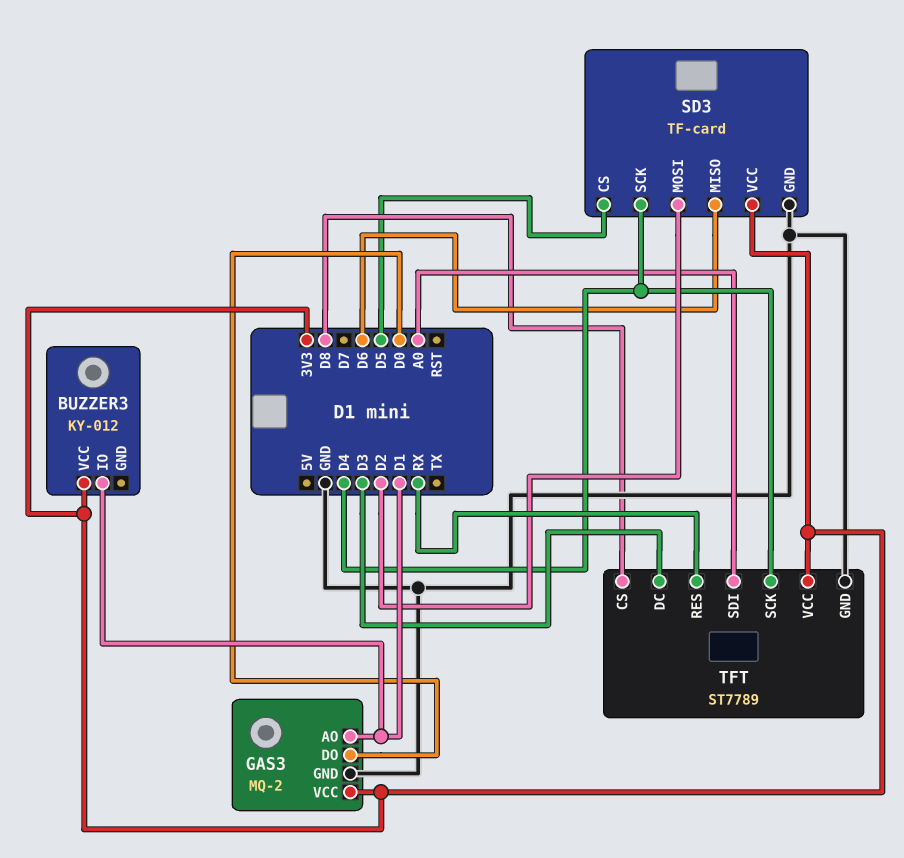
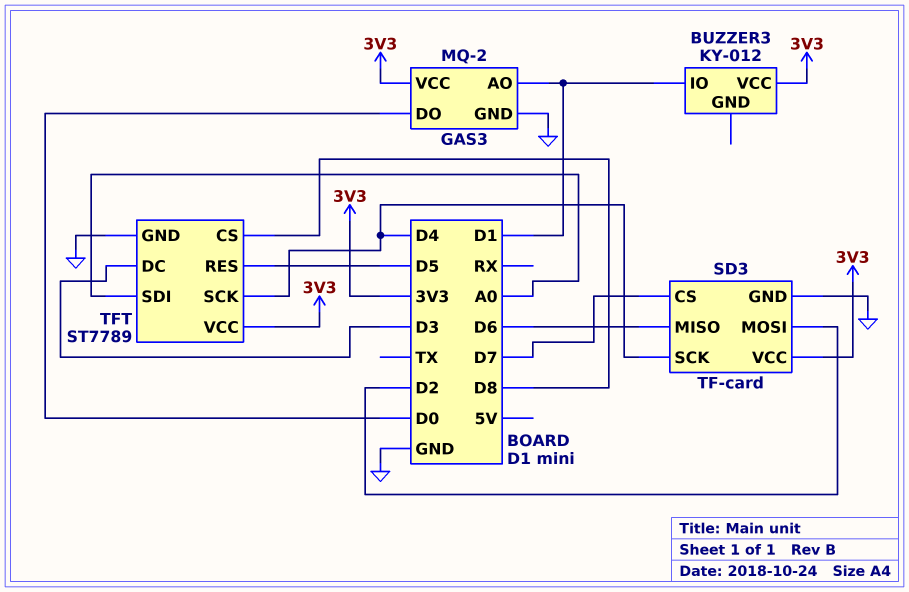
SD3 pin CS: D5 -> D7
TFT pin RES: RX -> D5

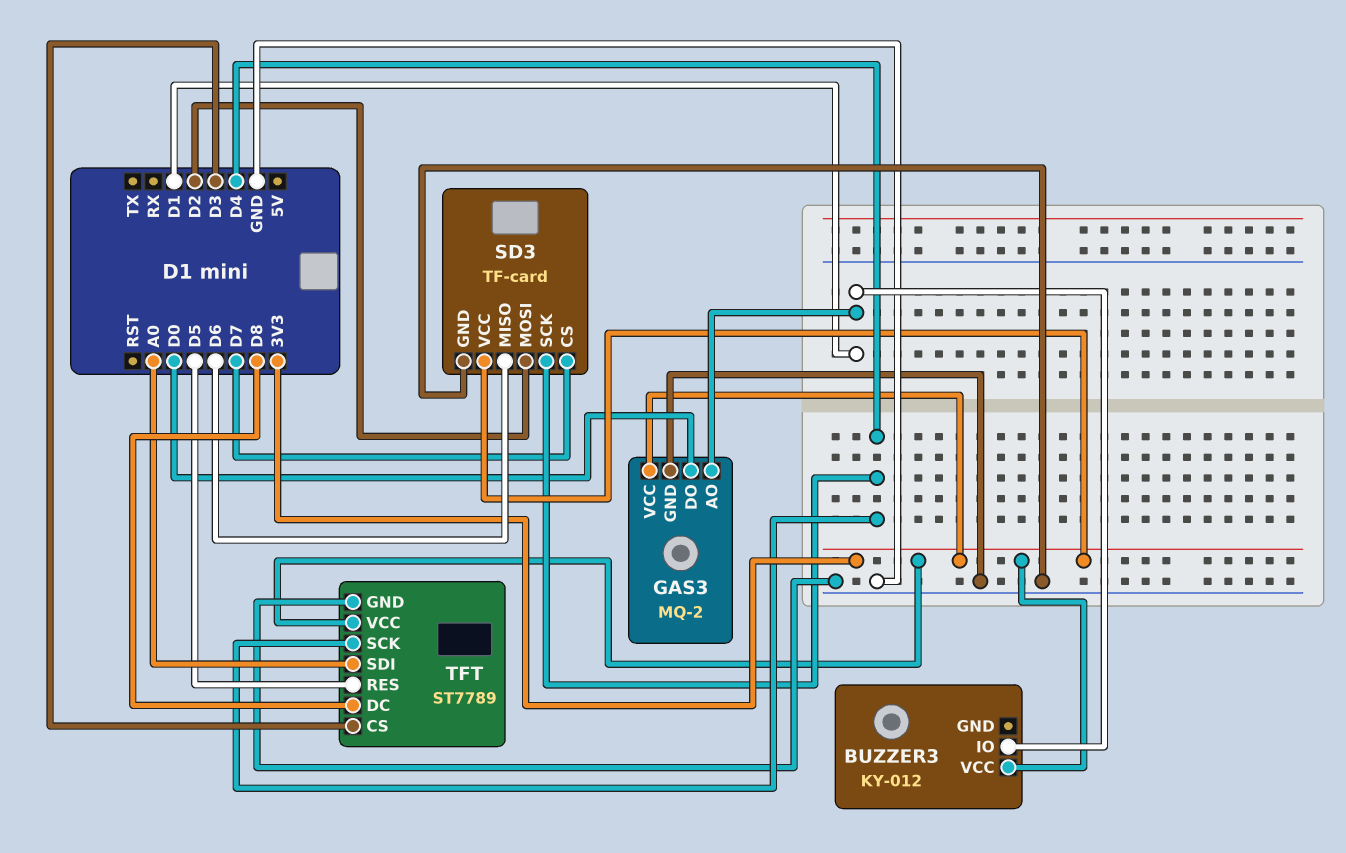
TFT pin CS: D8 -> D3
TFT pin DC: D3 -> D8

